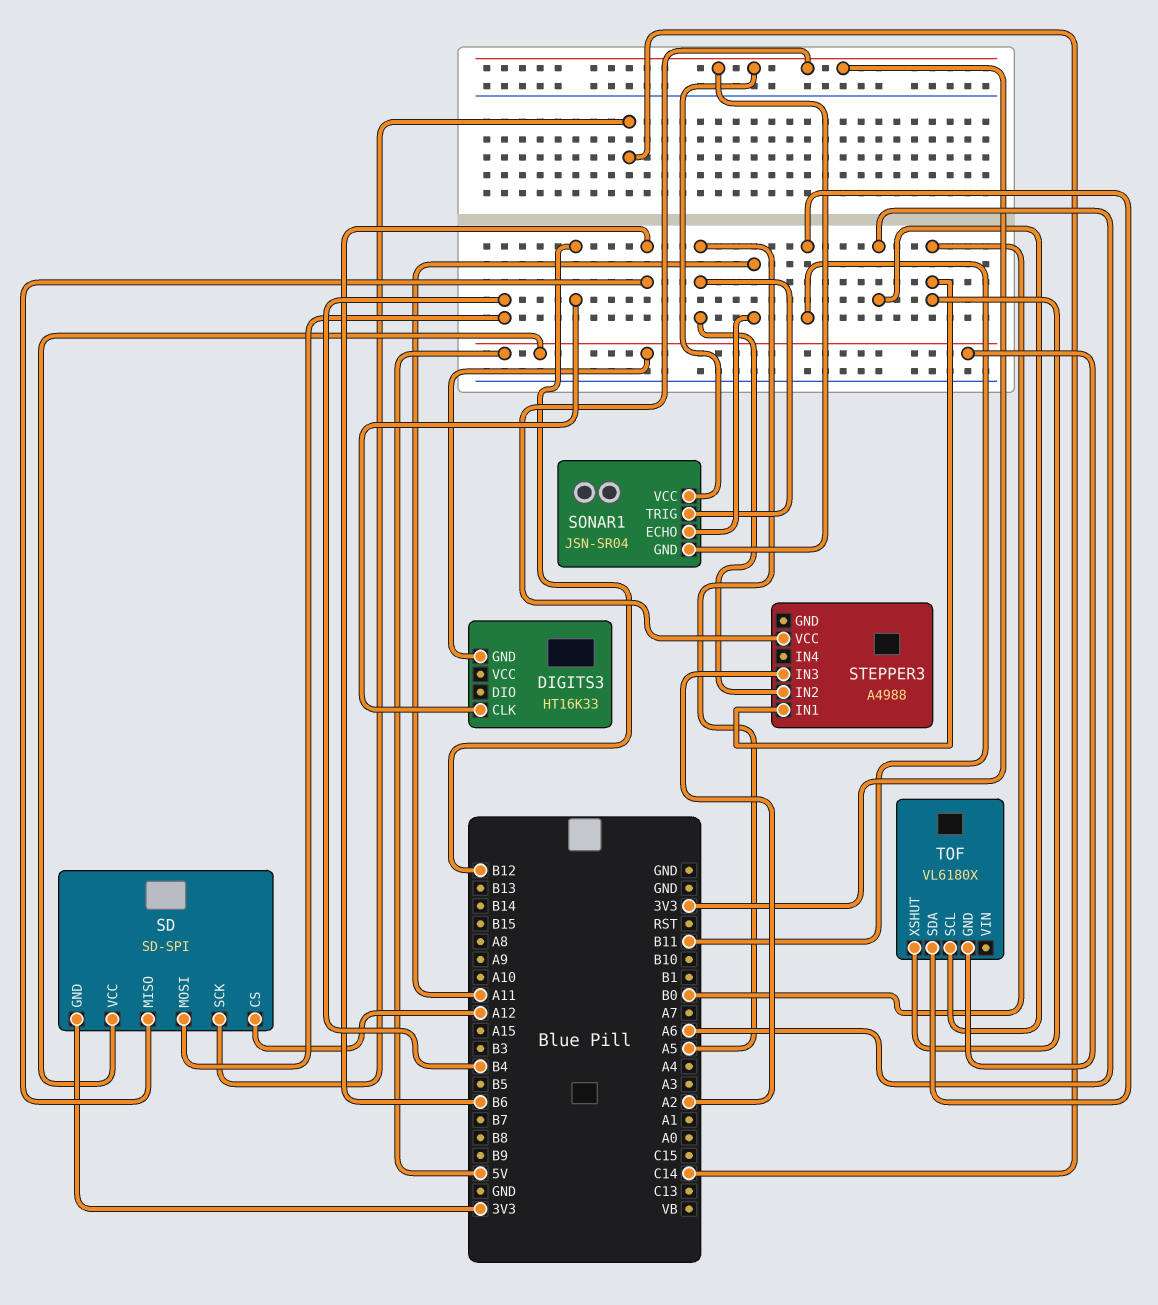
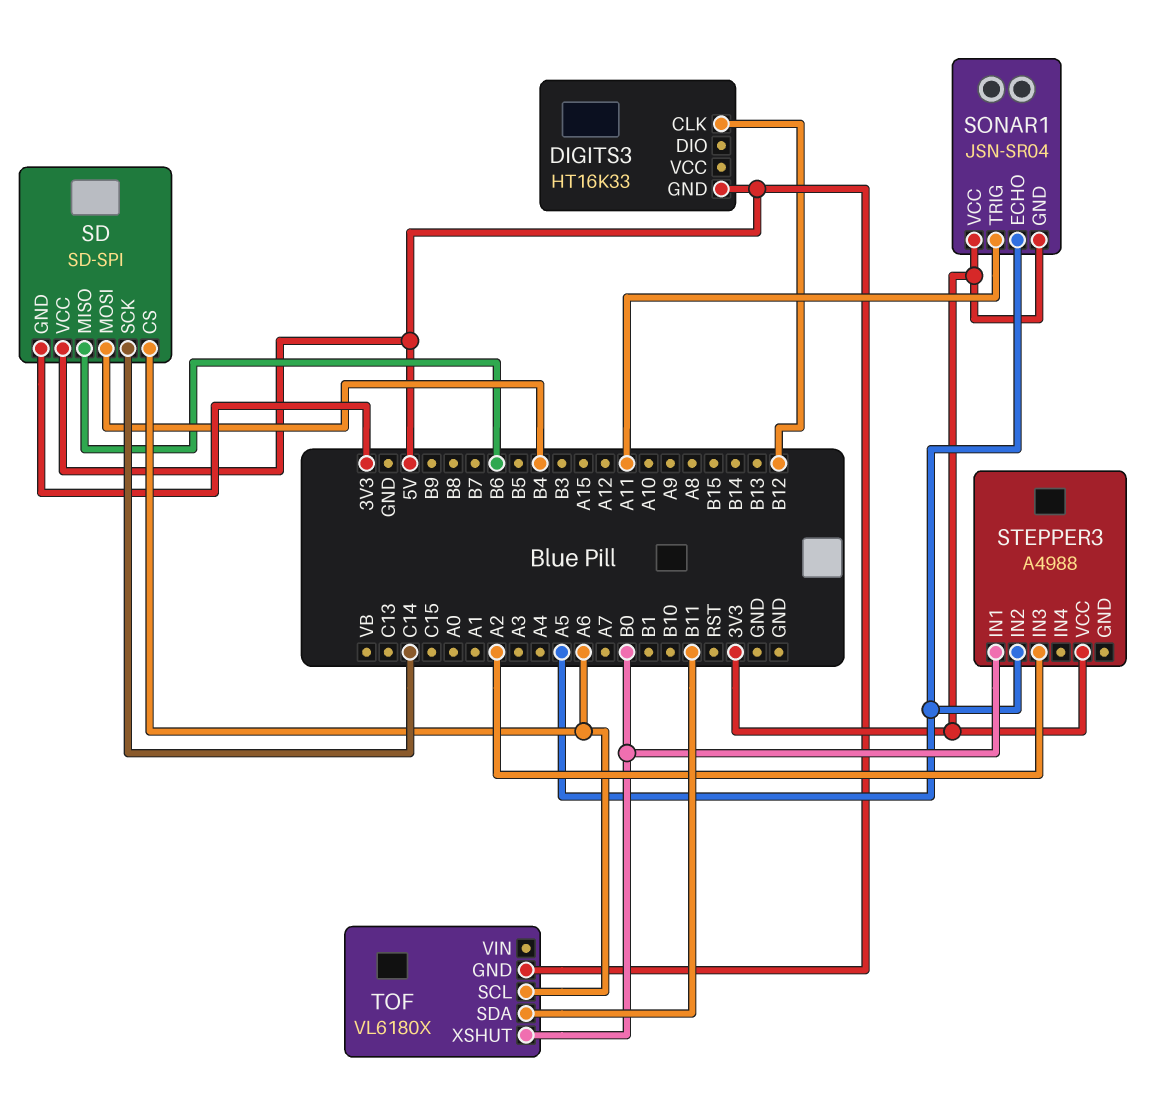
SD pin CS: A12 -> A6
SONAR1 pin ECHO: A11 -> A5
SONAR1 pin TRIG: A5 -> A11

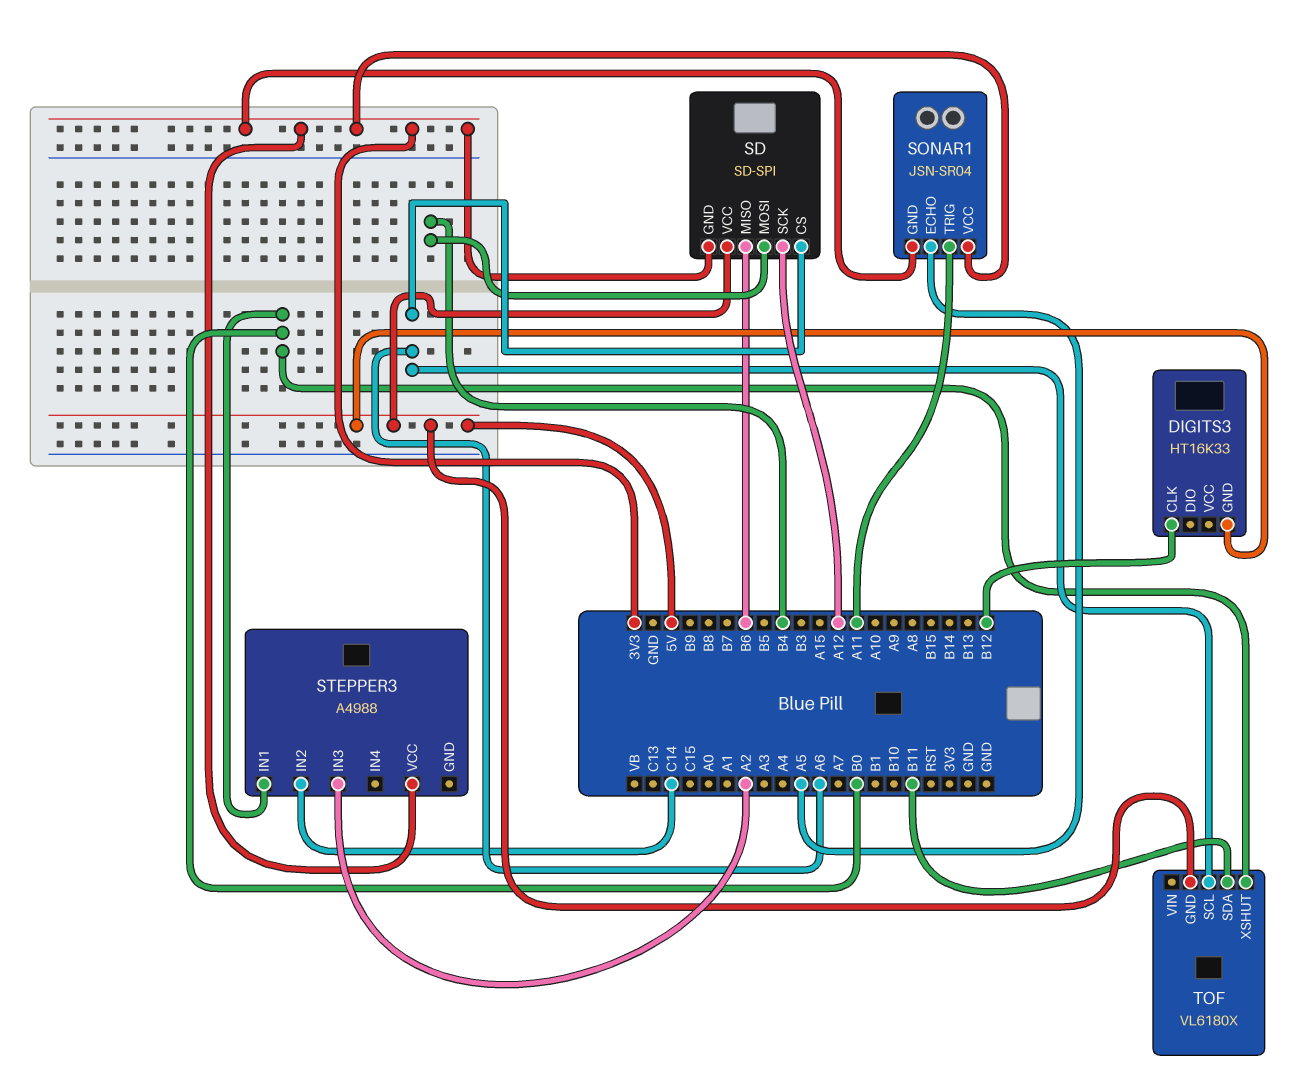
SD pin SCK: C14 -> A12
STEPPER3 pin IN2: A5 -> C14

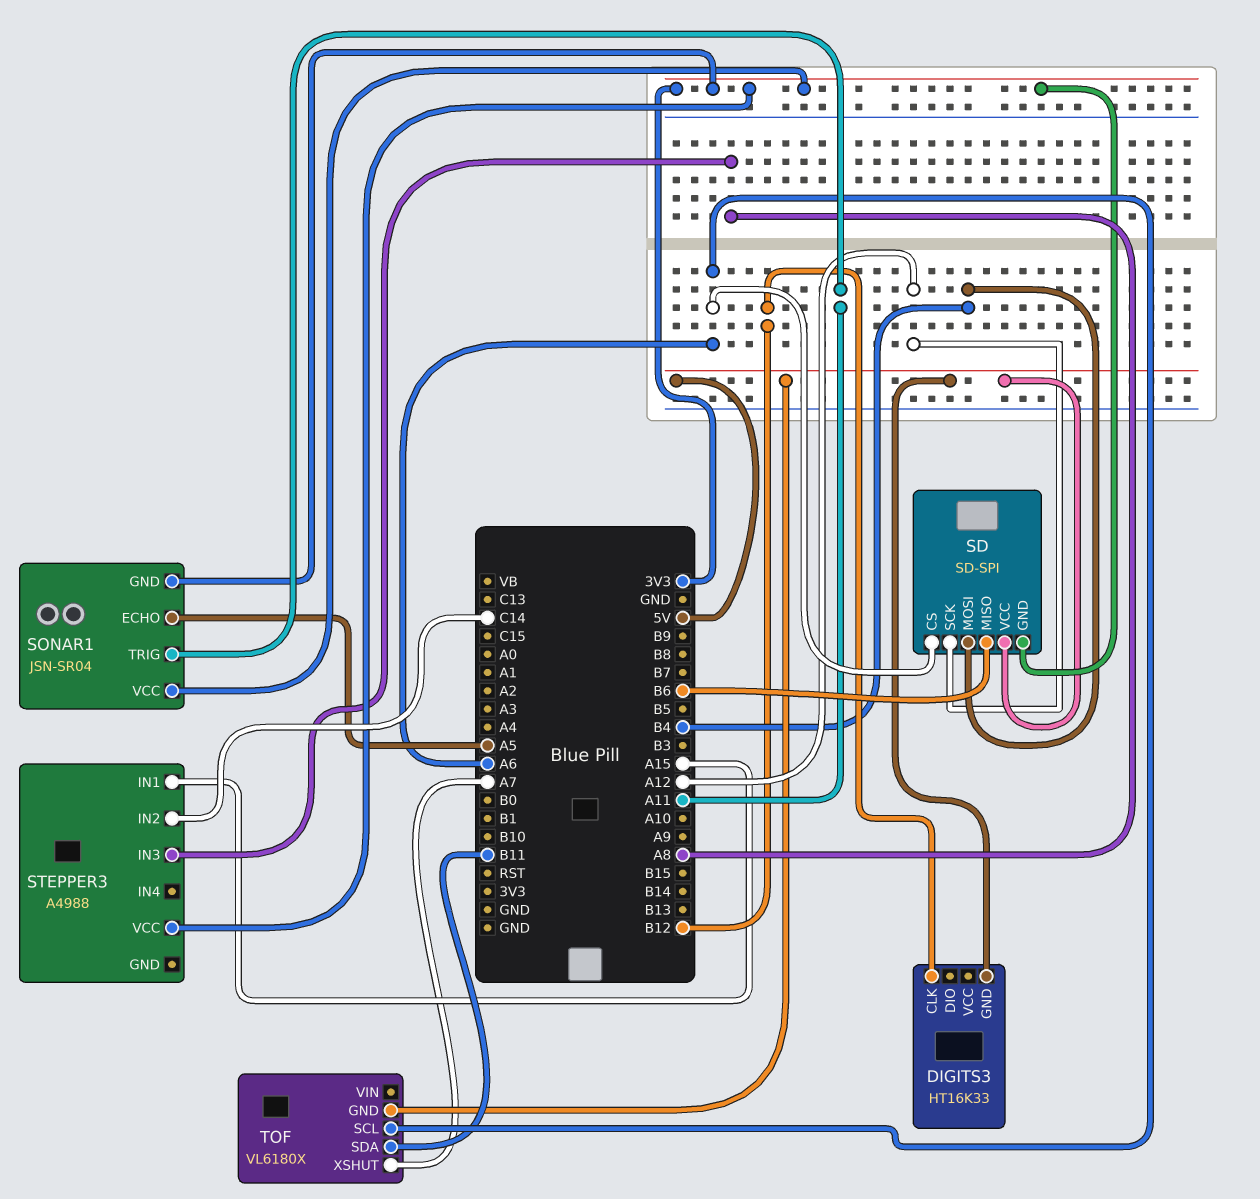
STEPPER3 pin IN1: B0 -> A15
STEPPER3 pin IN3: A2 -> A8
TOF pin XSHUT: B0 -> A7

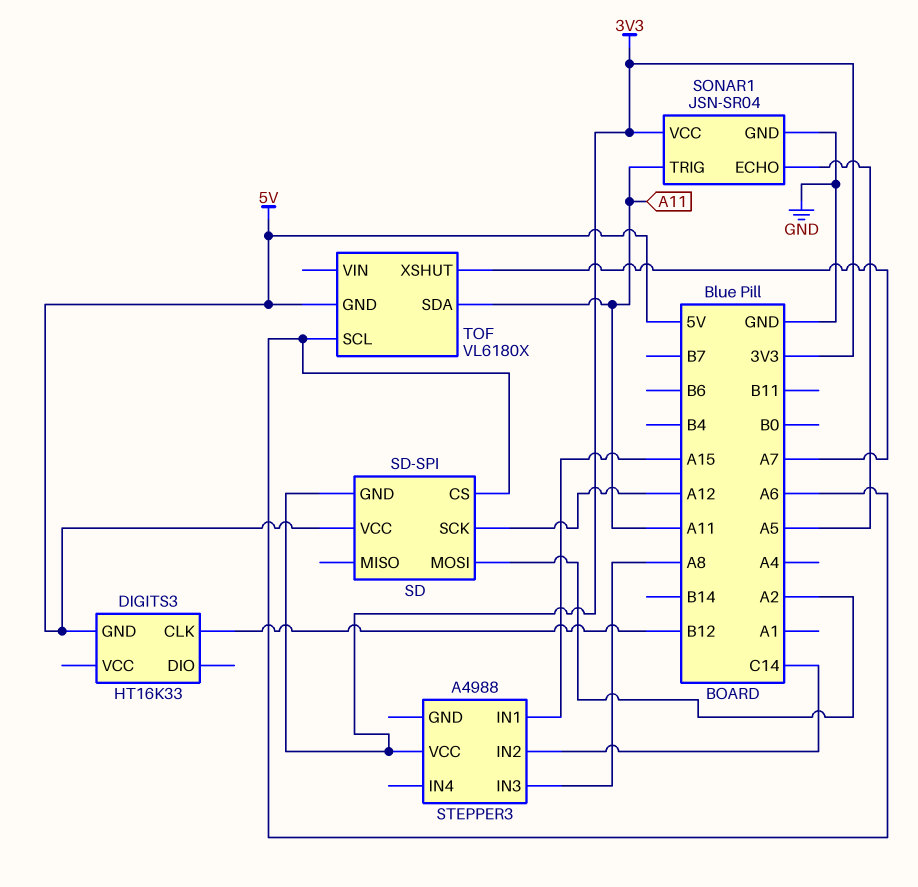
SD pin MISO: B6 -> none
SD pin MOSI: B4 -> A2
SONAR1 pin GND: 3V3 -> GND
TOF pin SDA: B11 -> A11

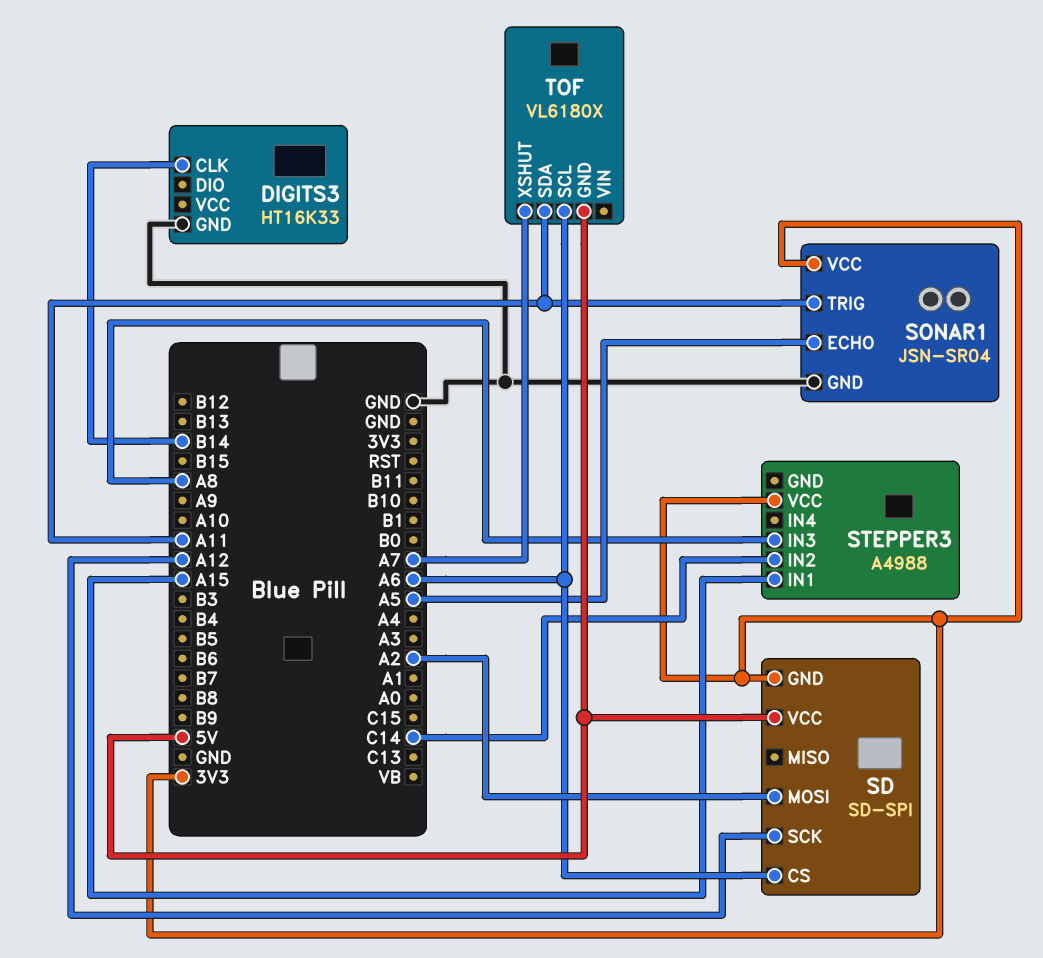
DIGITS3 pin CLK: B12 -> B14
DIGITS3 pin GND: 5V -> GND

